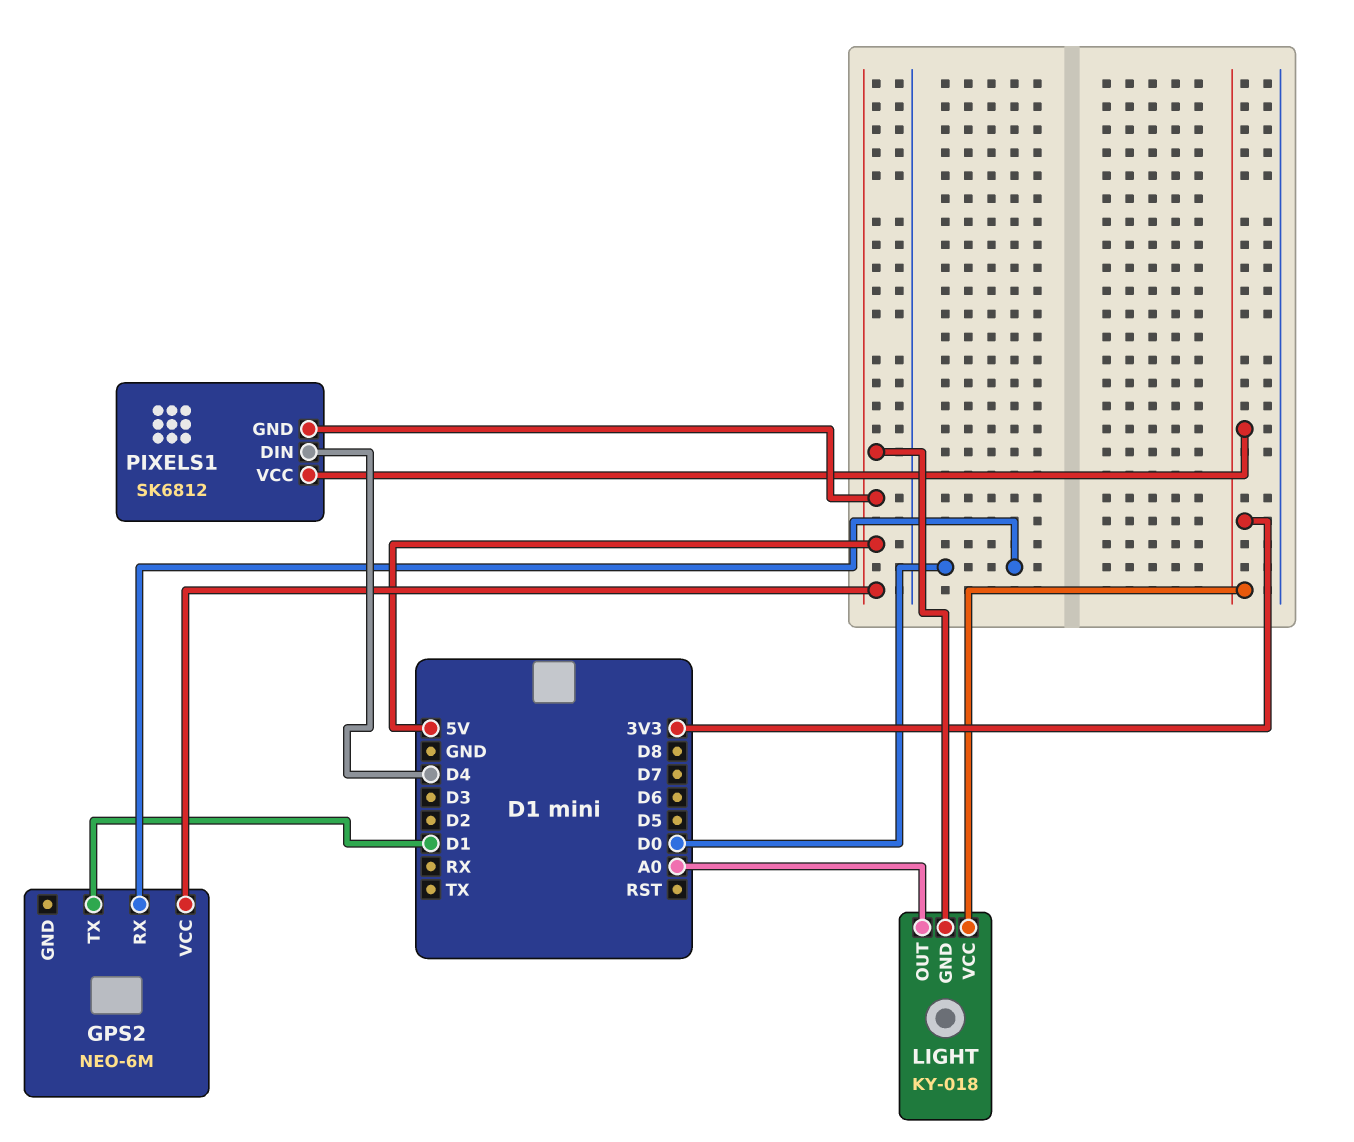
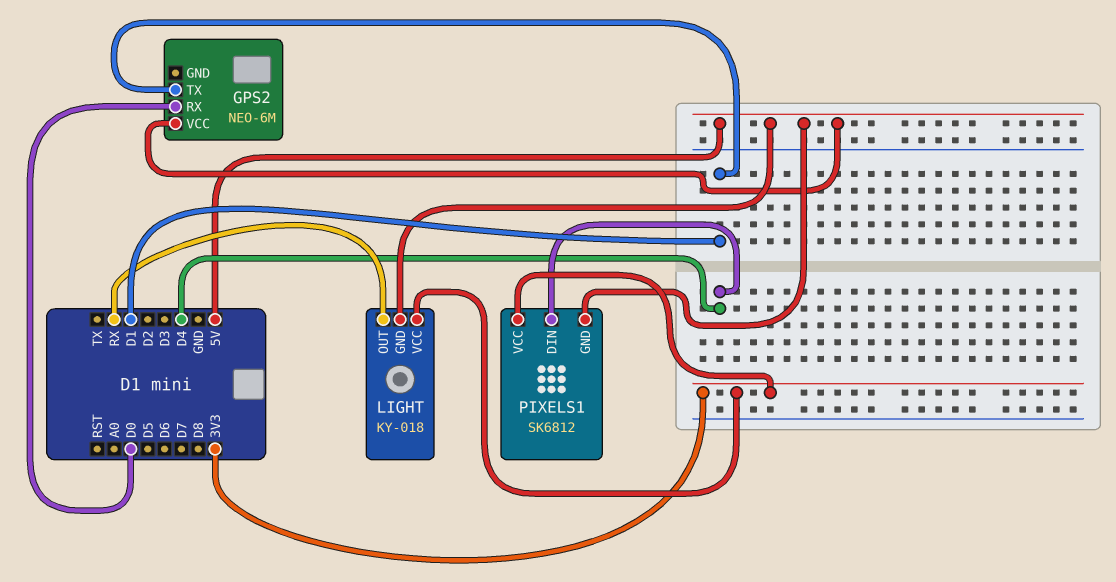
LIGHT pin OUT: A0 -> RX

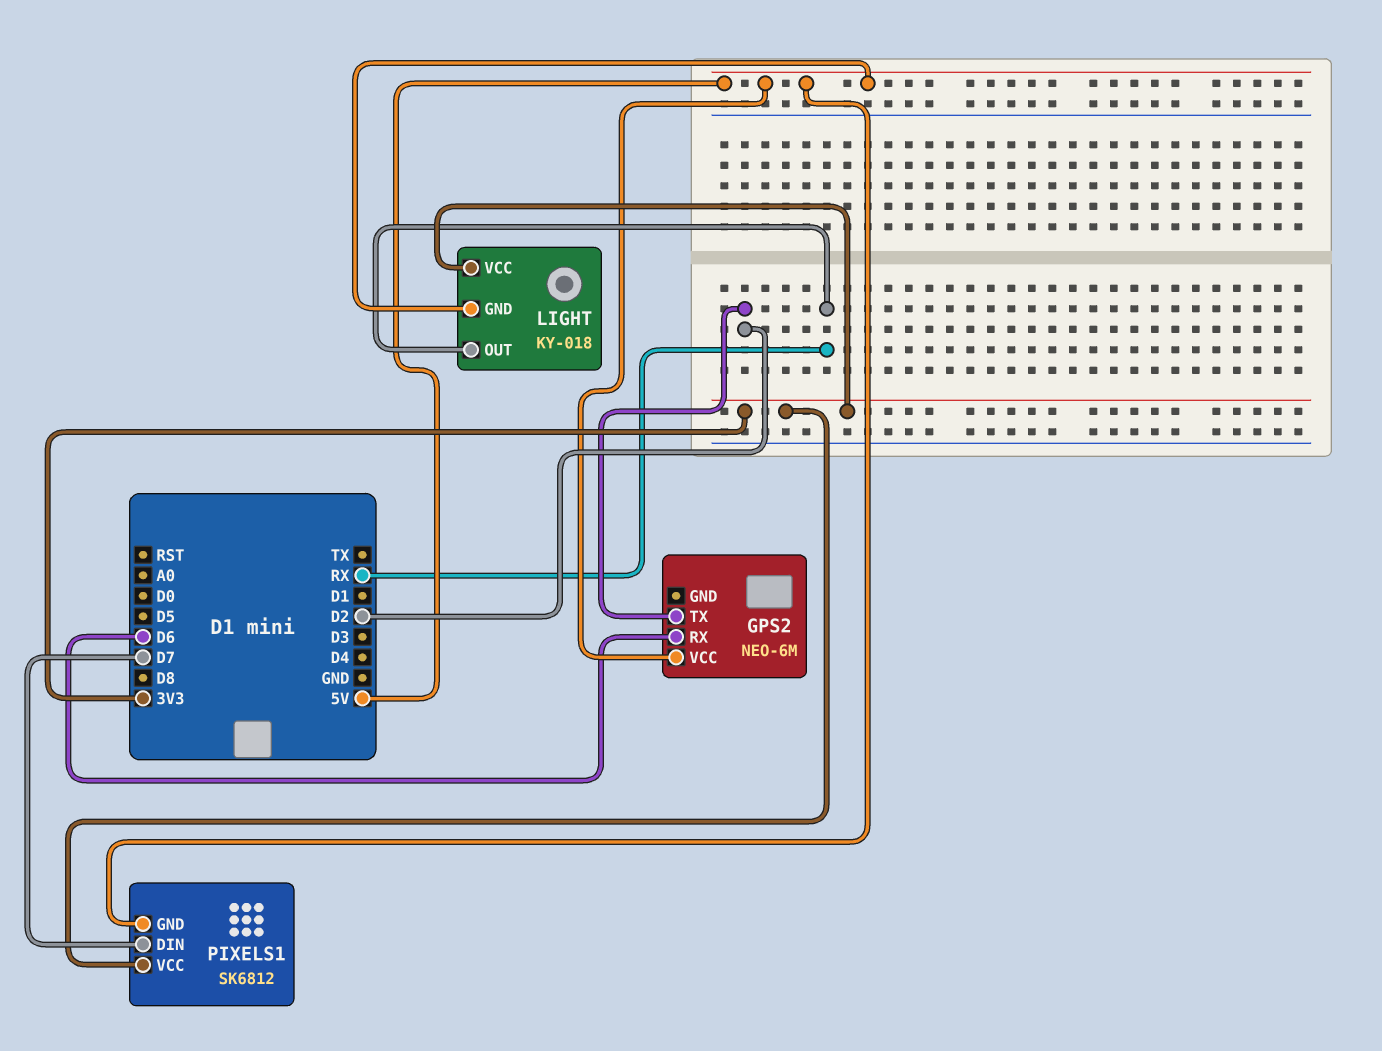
GPS2 pin RX: D0 -> D6
GPS2 pin TX: D1 -> D2
PIXELS1 pin DIN: D4 -> D7

